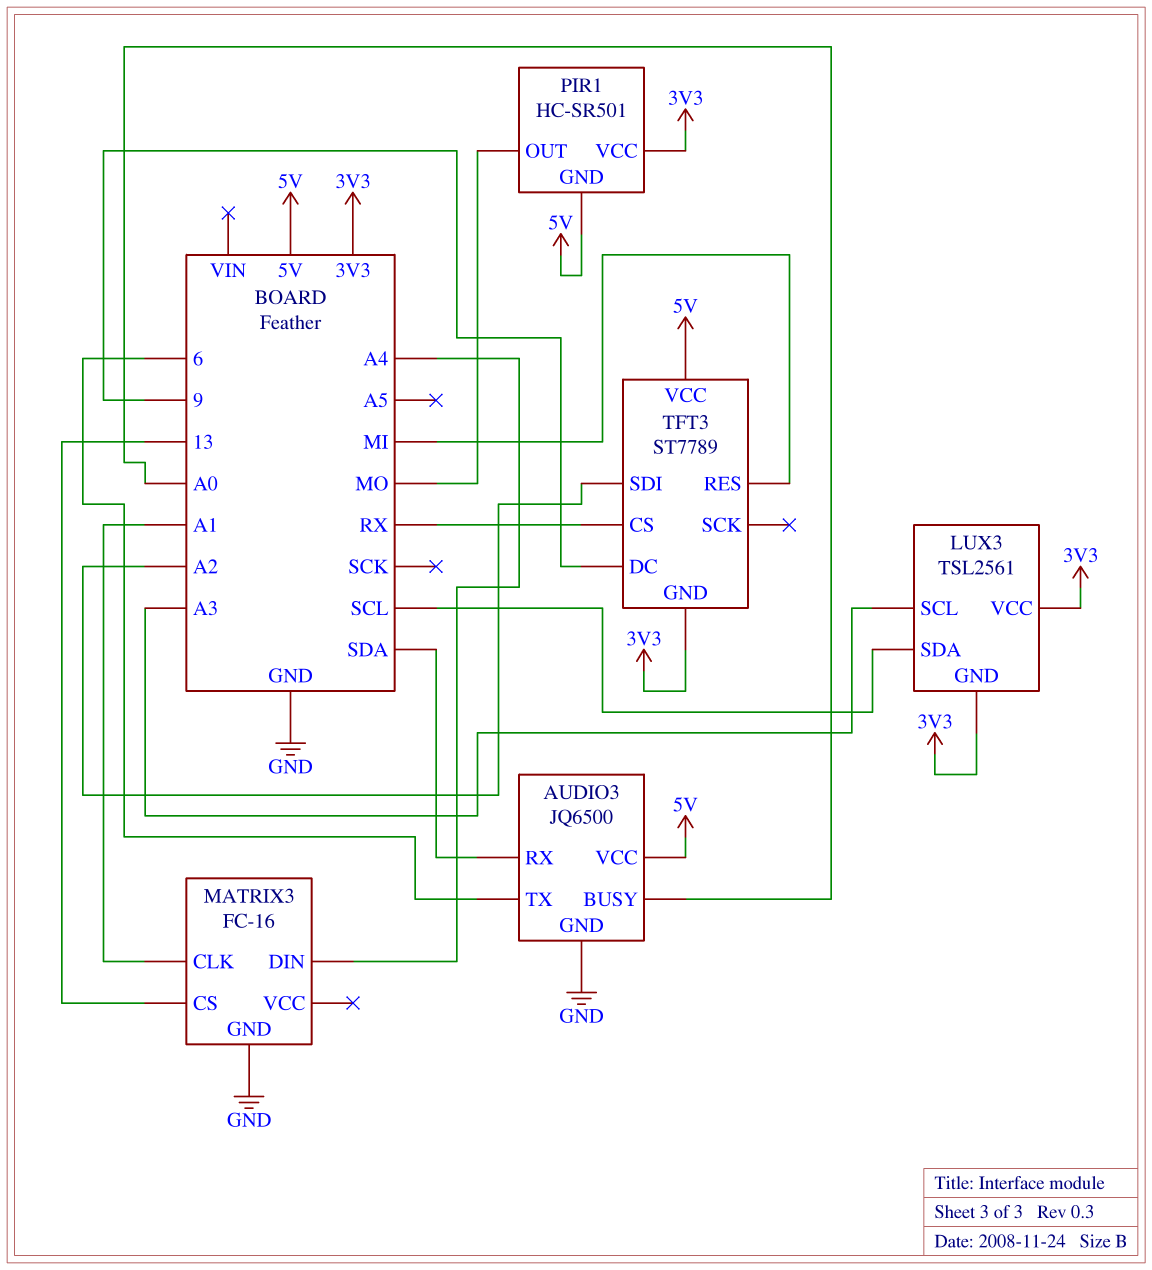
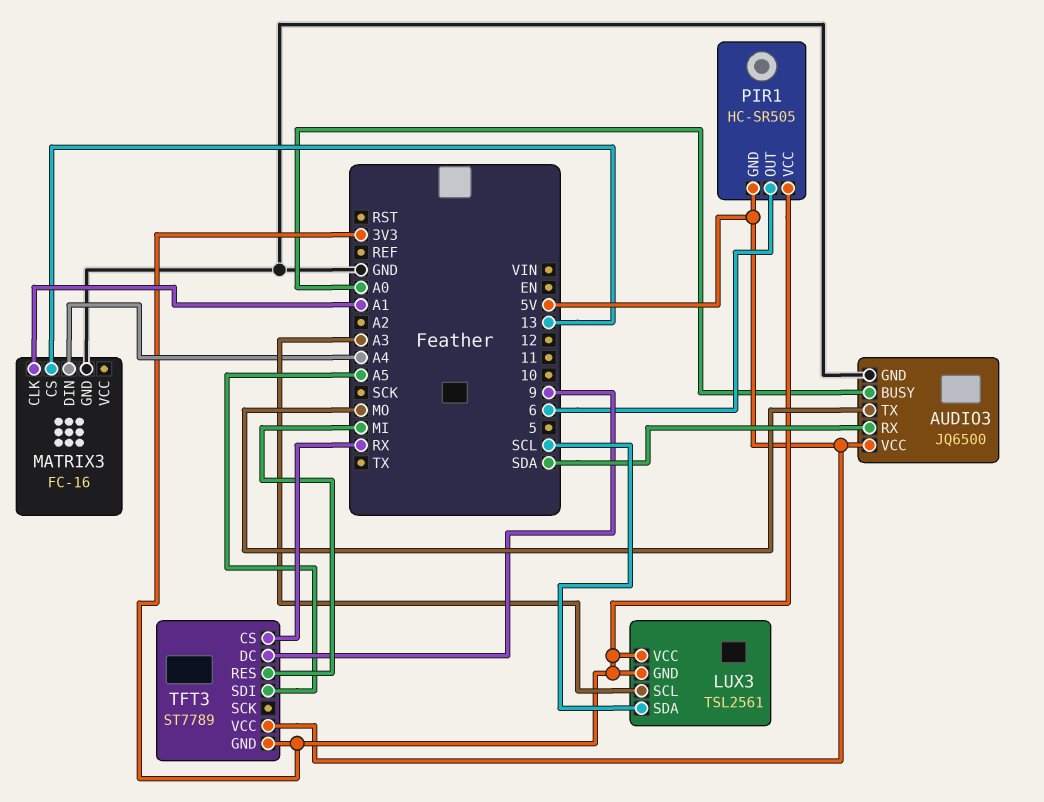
AUDIO3 pin TX: 6 -> MO
PIR1: HC-SR501 -> HC-SR505
PIR1 pin OUT: MO -> 6
TFT3 pin SDI: A2 -> A5

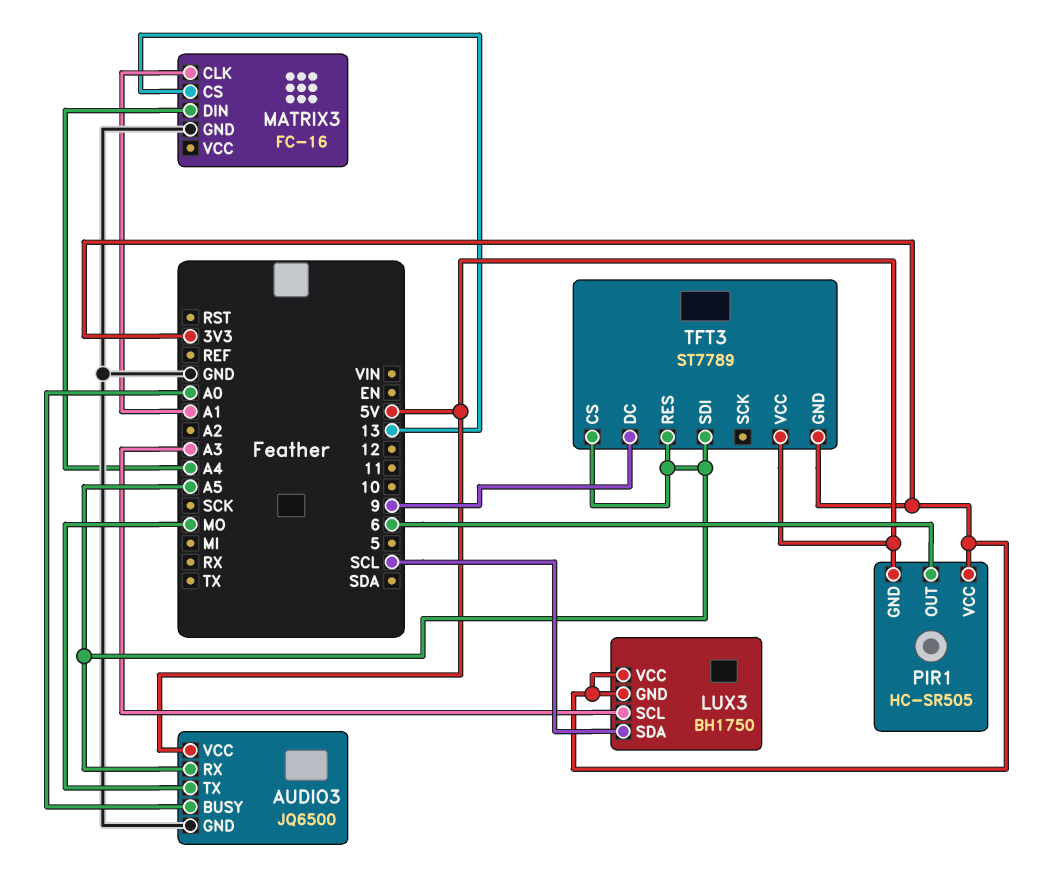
AUDIO3 pin RX: SDA -> A5
LUX3: TSL2561 -> BH1750
TFT3 pin CS: RX -> A5
TFT3 pin RES: MI -> A5

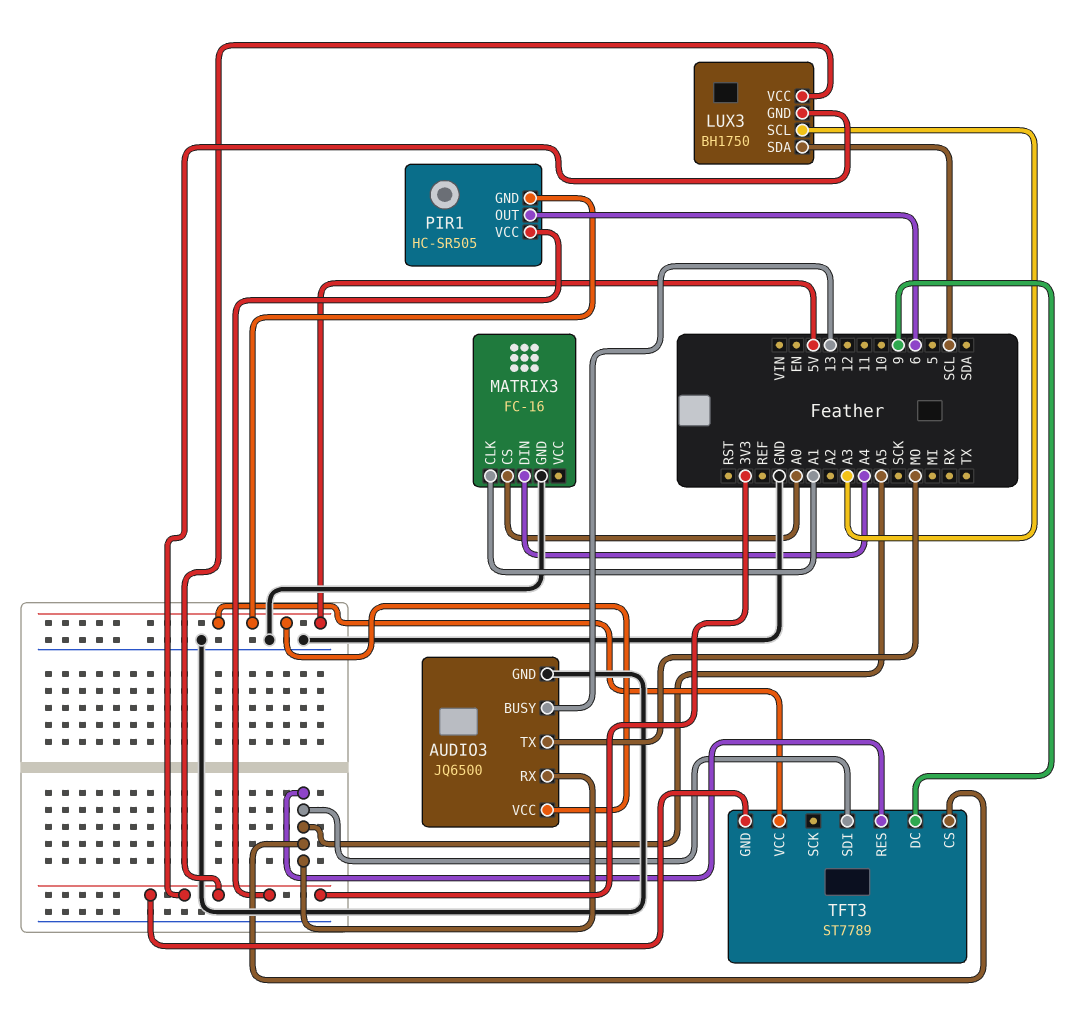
AUDIO3 pin BUSY: A0 -> 13
MATRIX3 pin CS: 13 -> A0

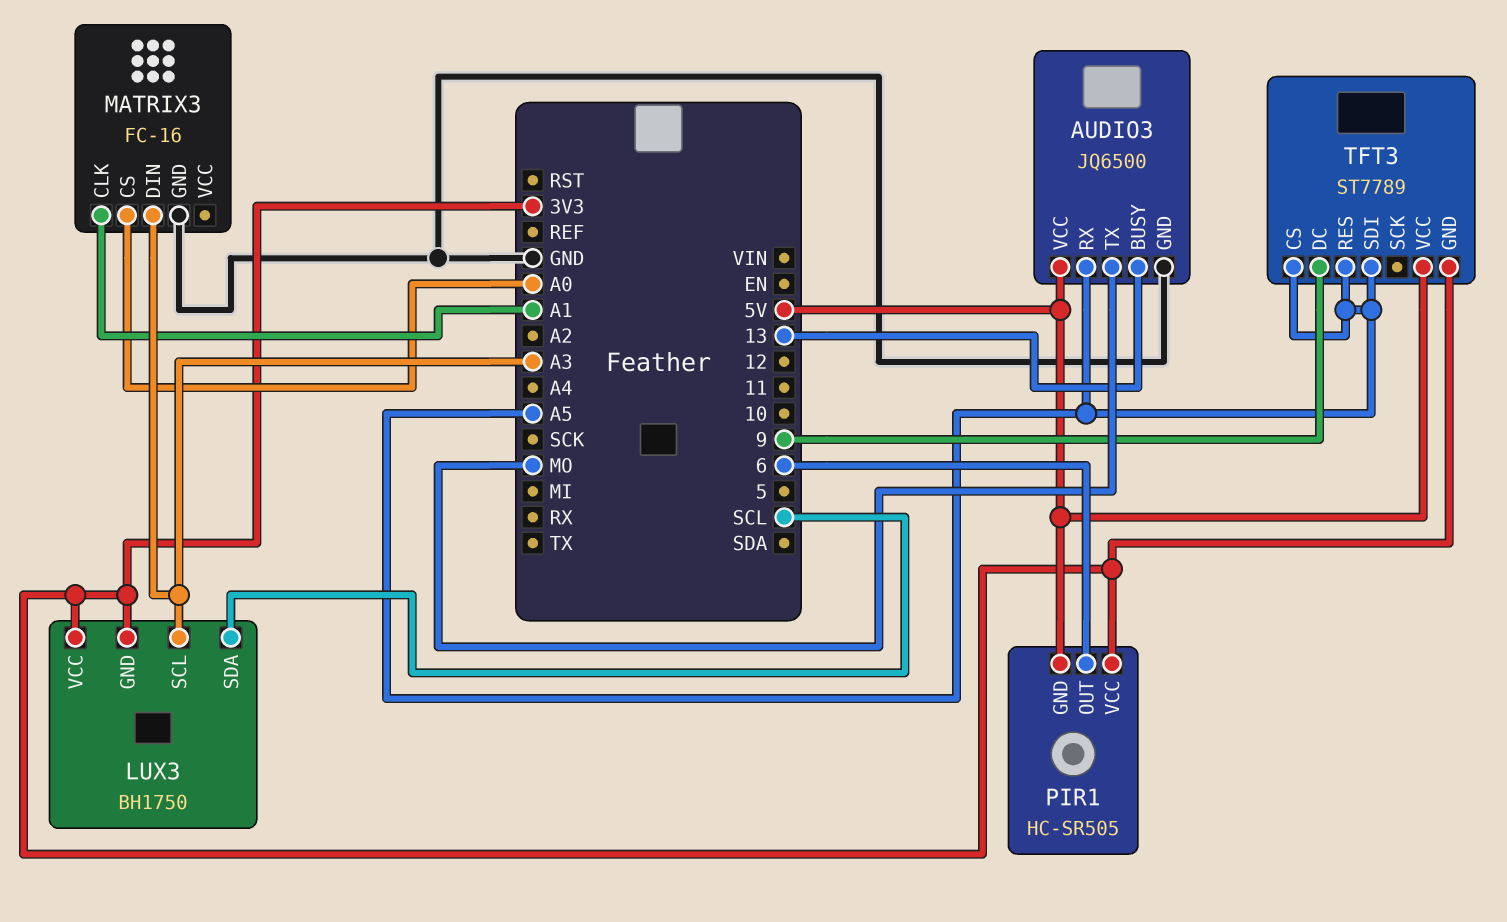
MATRIX3 pin DIN: A4 -> A3

